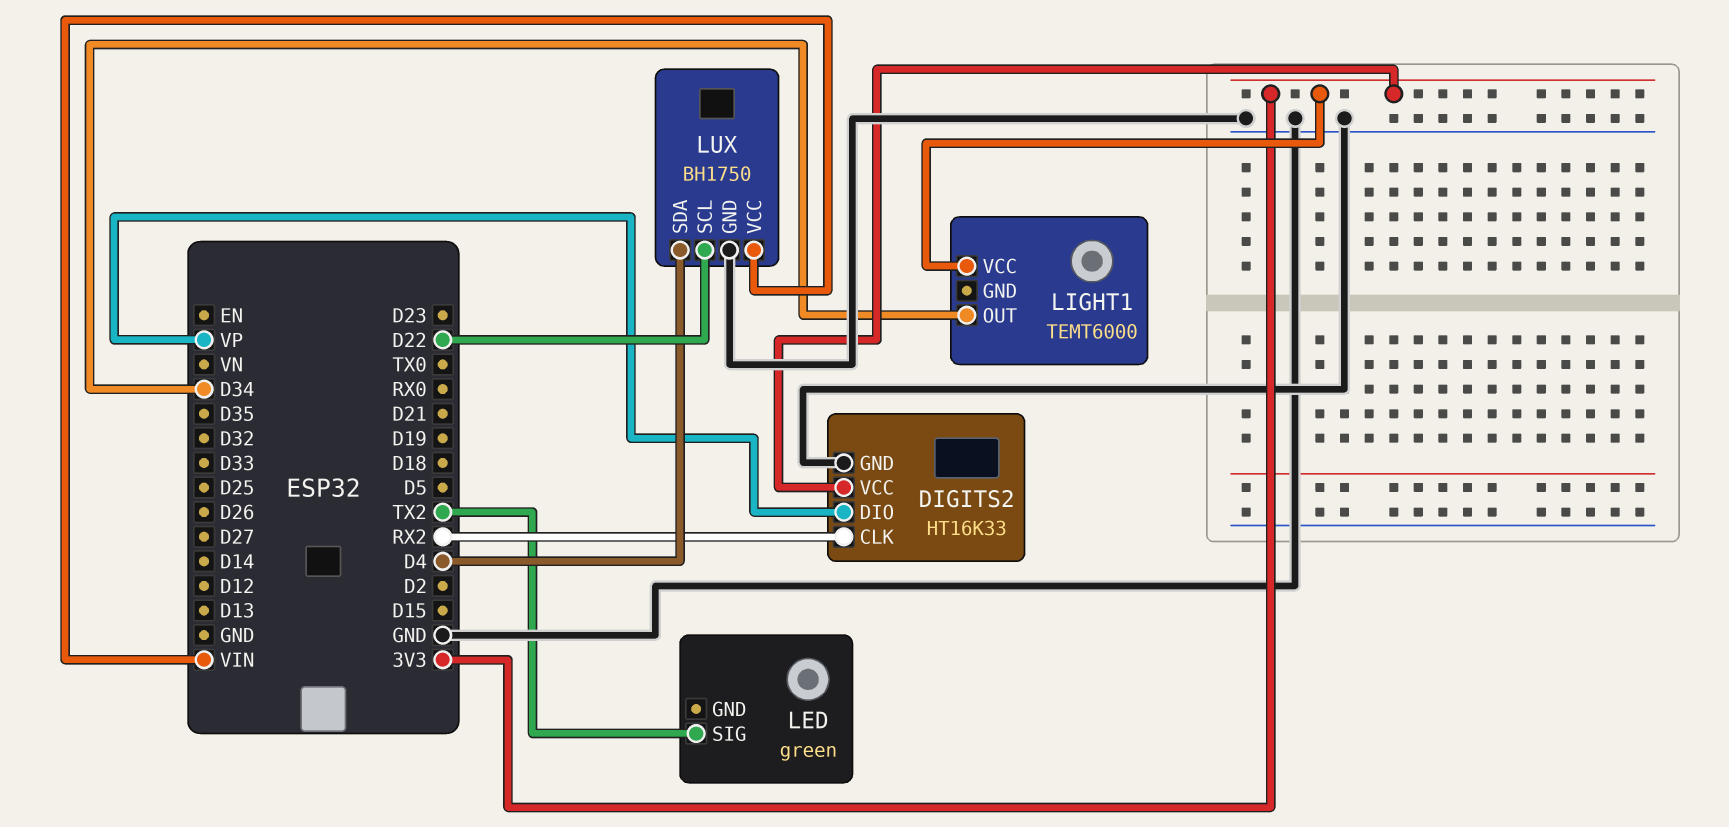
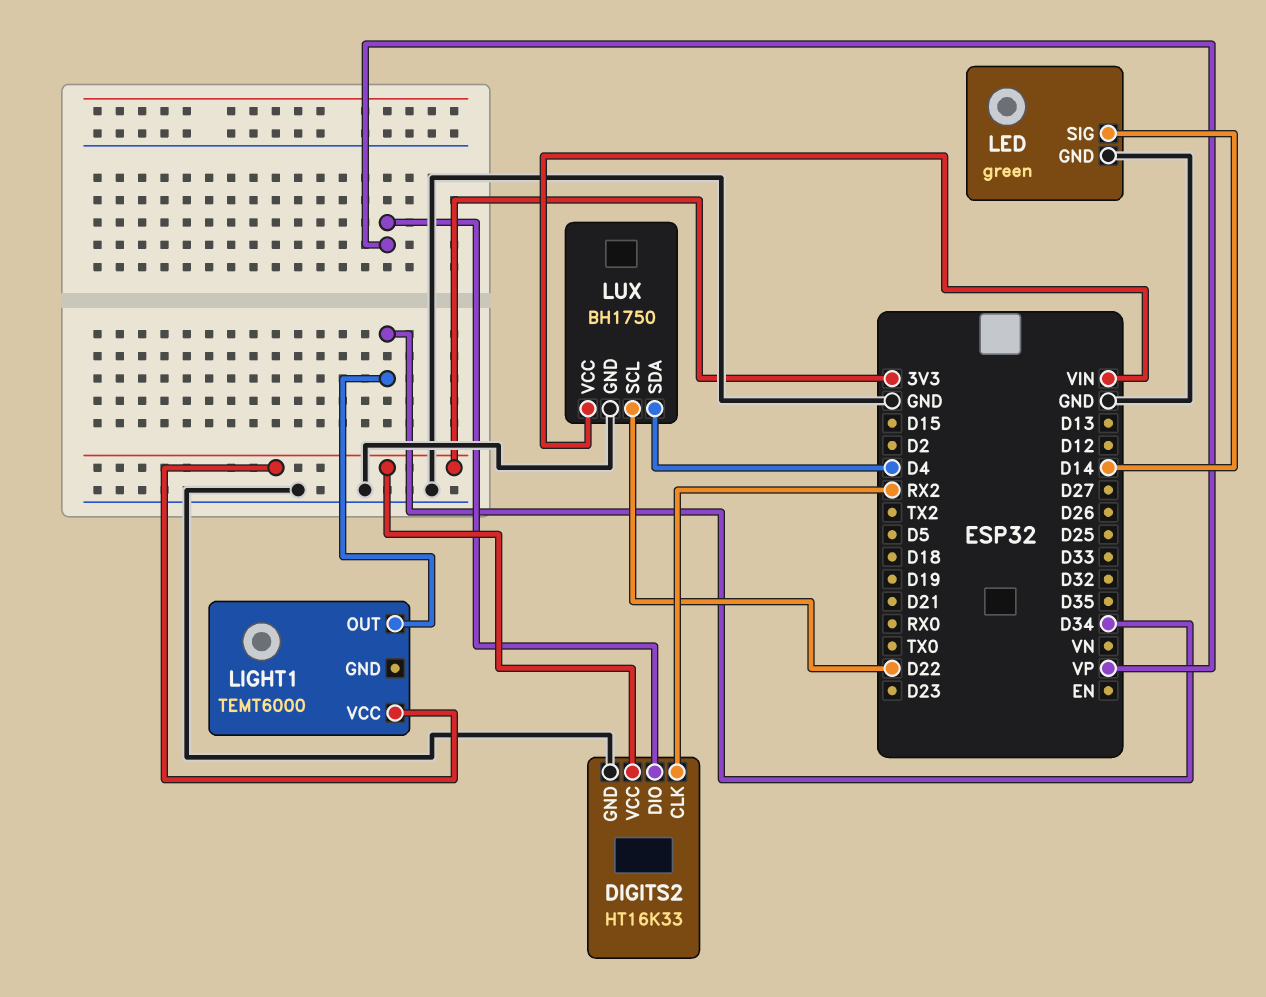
LED pin GND: none -> GND
LED pin SIG: TX2 -> D14

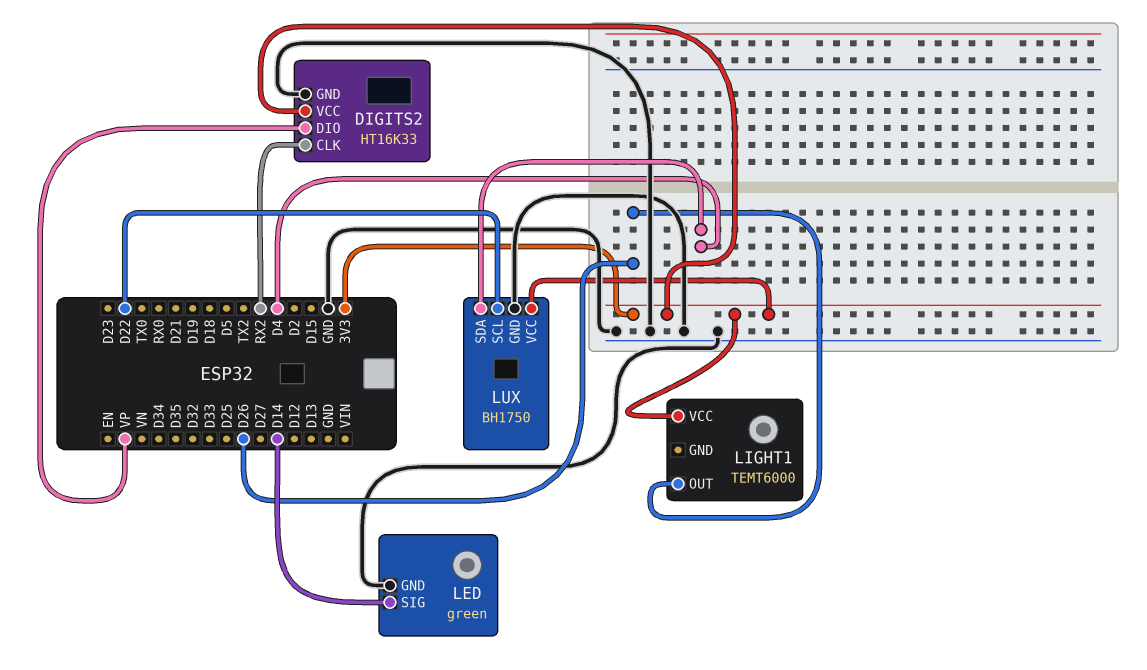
LIGHT1 pin OUT: D34 -> D26
LUX pin VCC: VIN -> 3V3

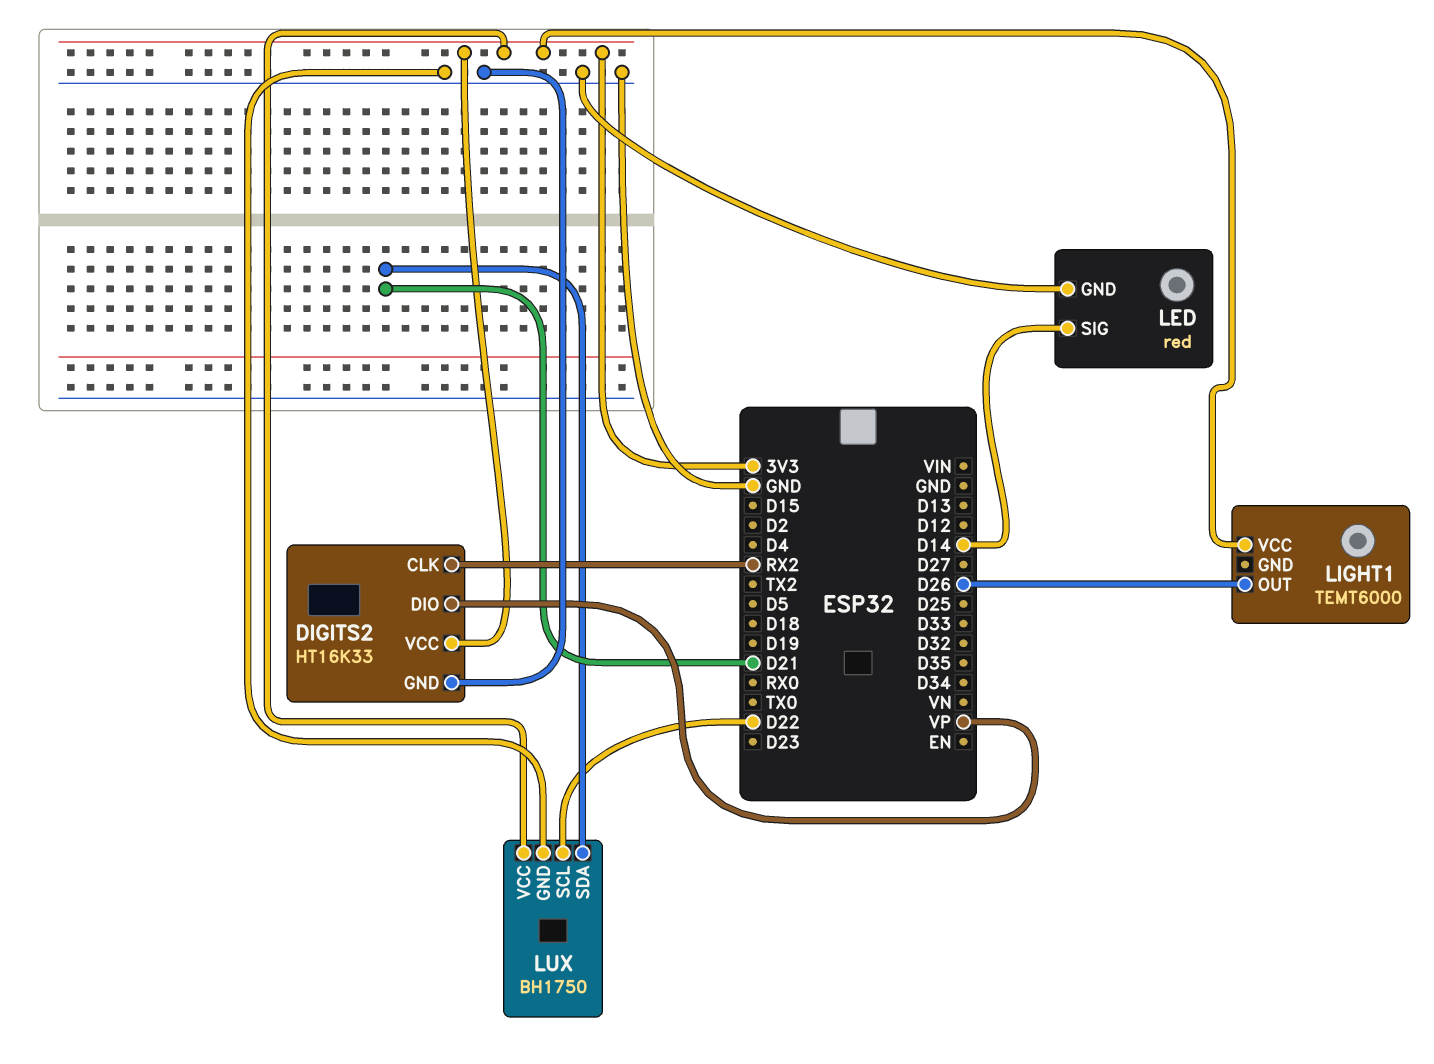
LED: green -> red
LUX pin SDA: D4 -> D21

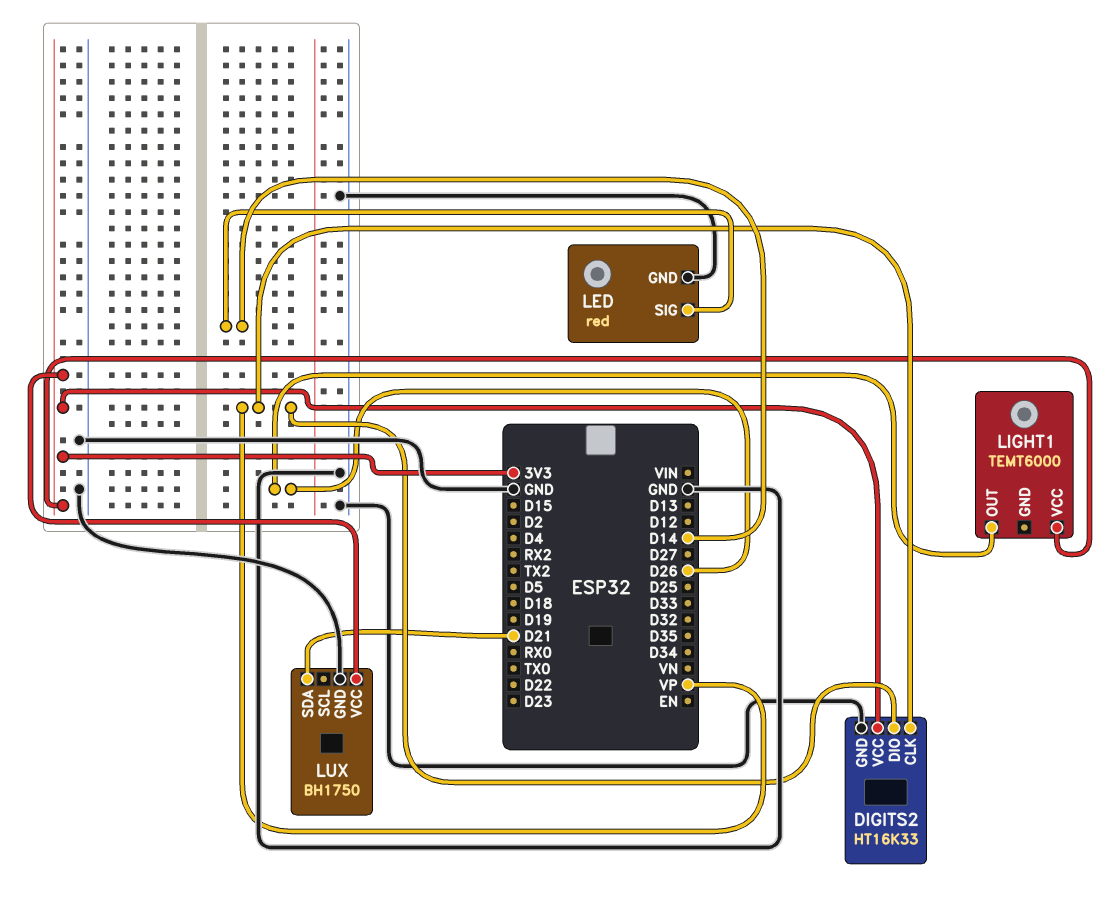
DIGITS2 pin CLK: RX2 -> VP
LUX pin SCL: D22 -> none

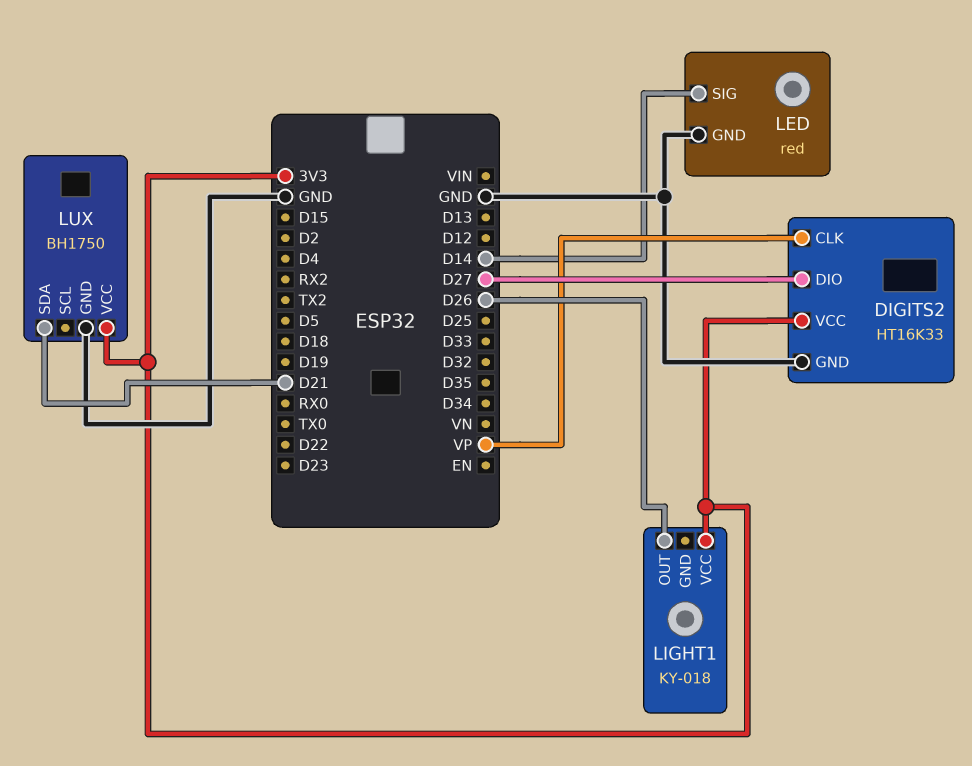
DIGITS2 pin DIO: VP -> D27
LIGHT1: TEMT6000 -> KY-018

